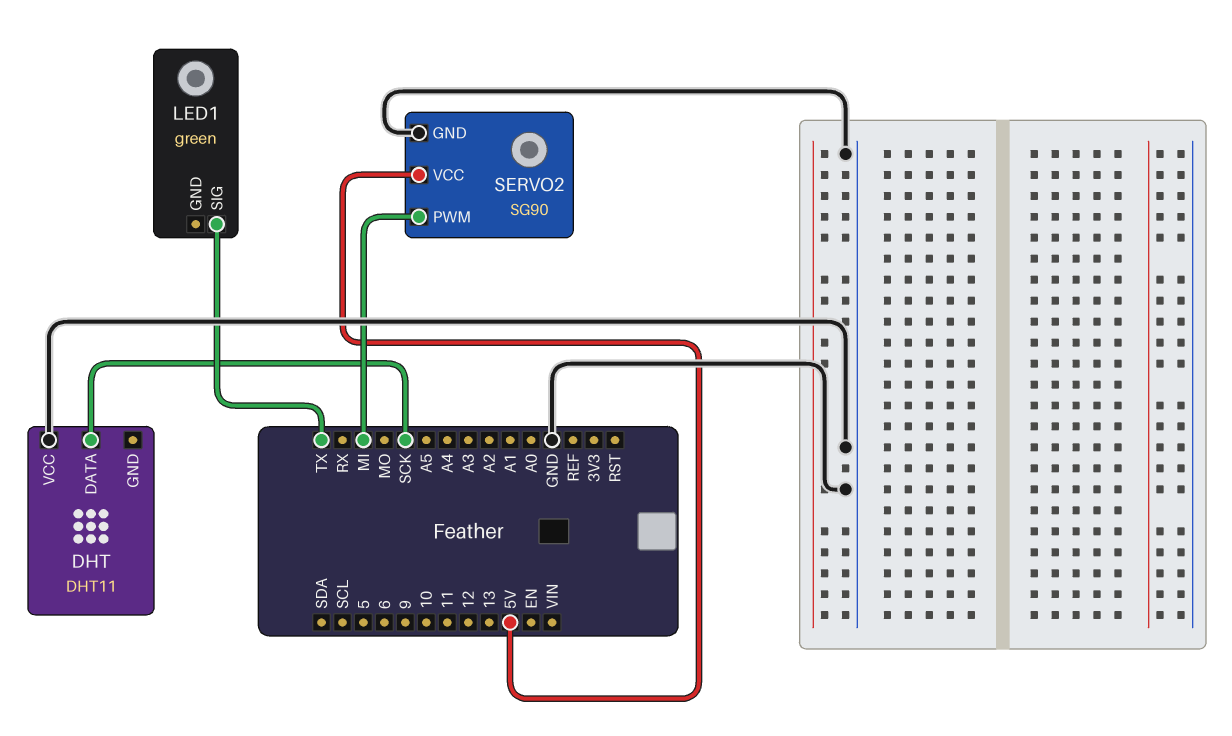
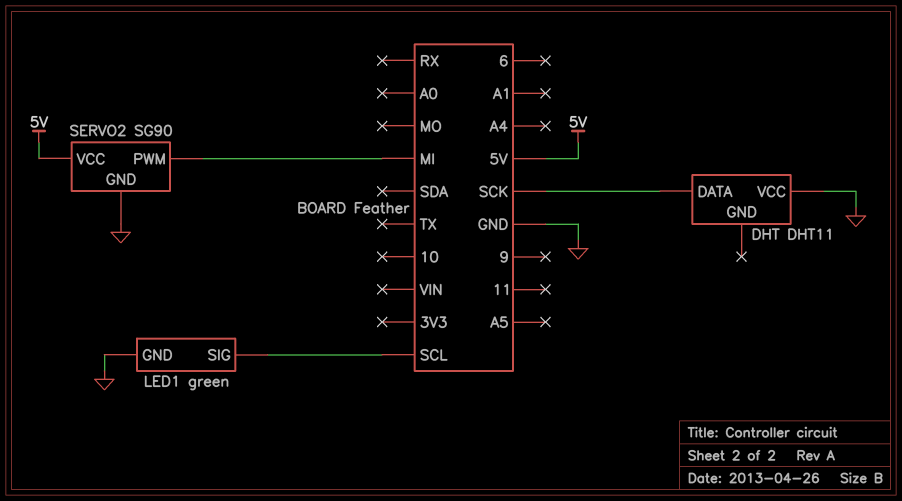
LED1 pin GND: none -> GND
LED1 pin SIG: TX -> SCL

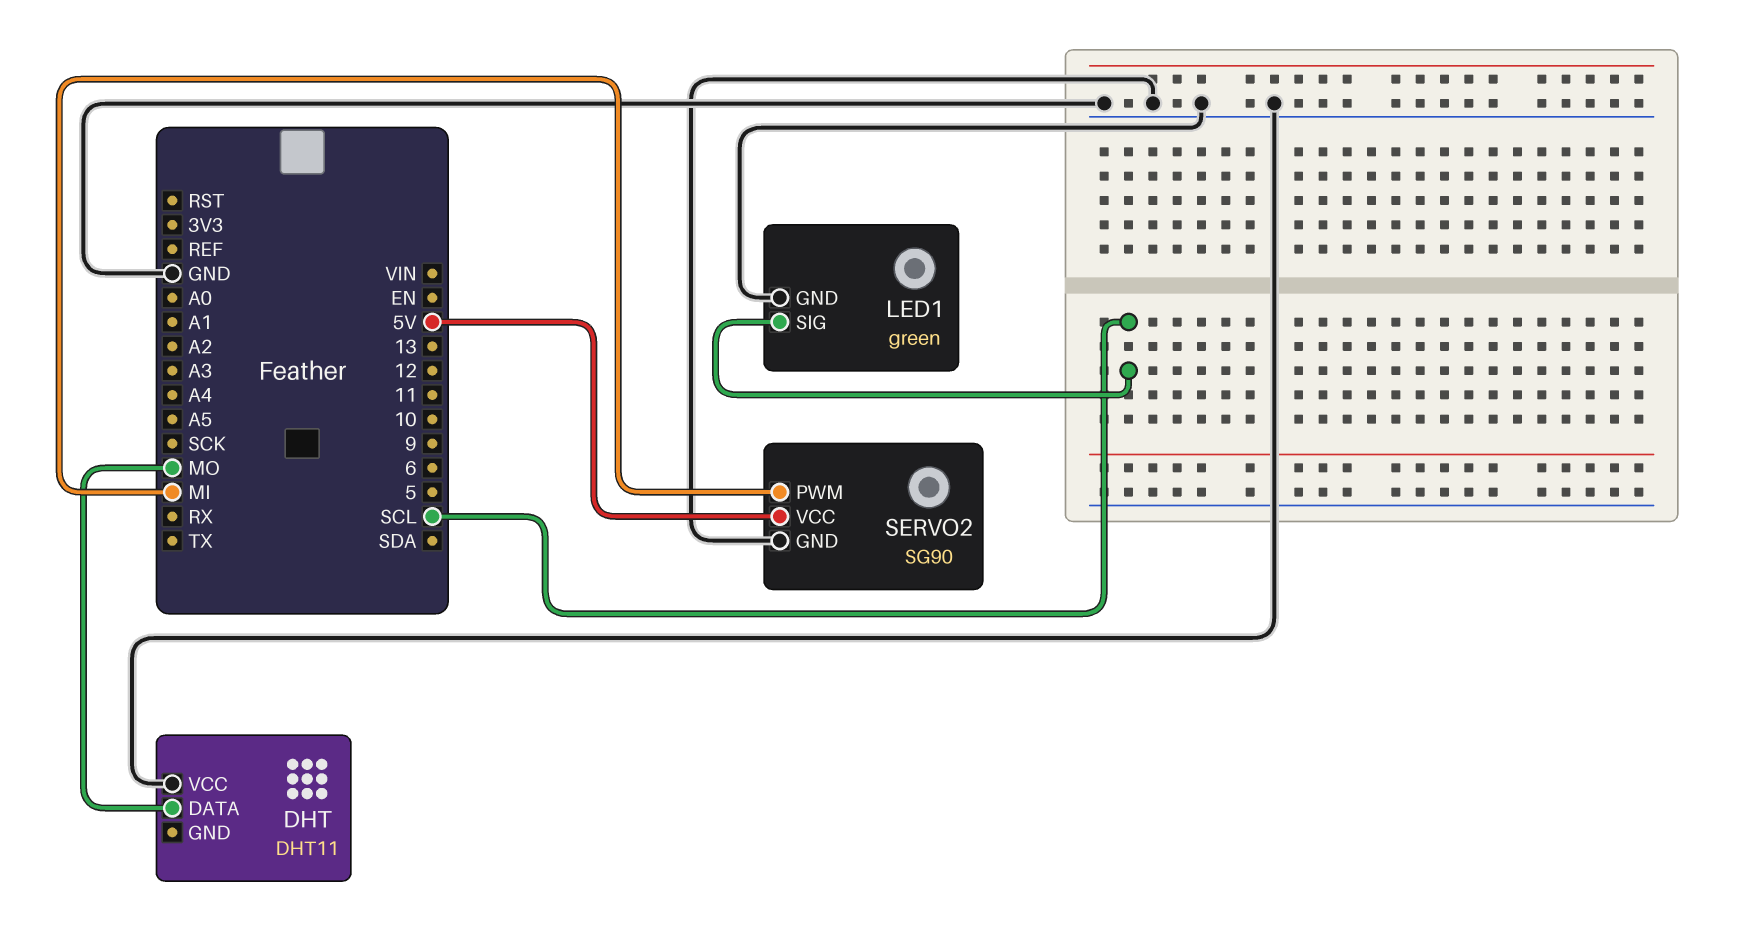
DHT pin DATA: SCK -> MO

